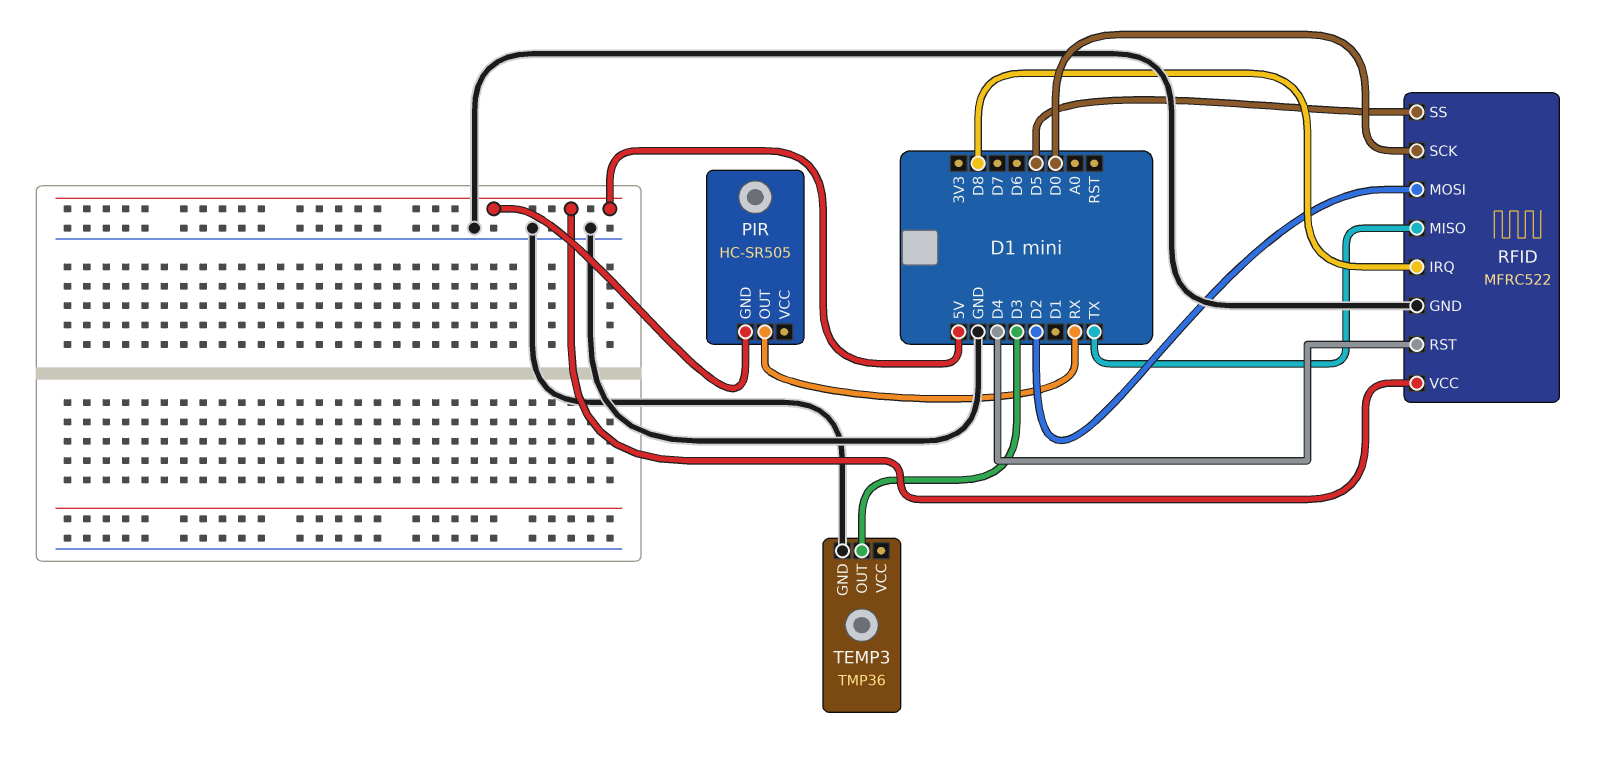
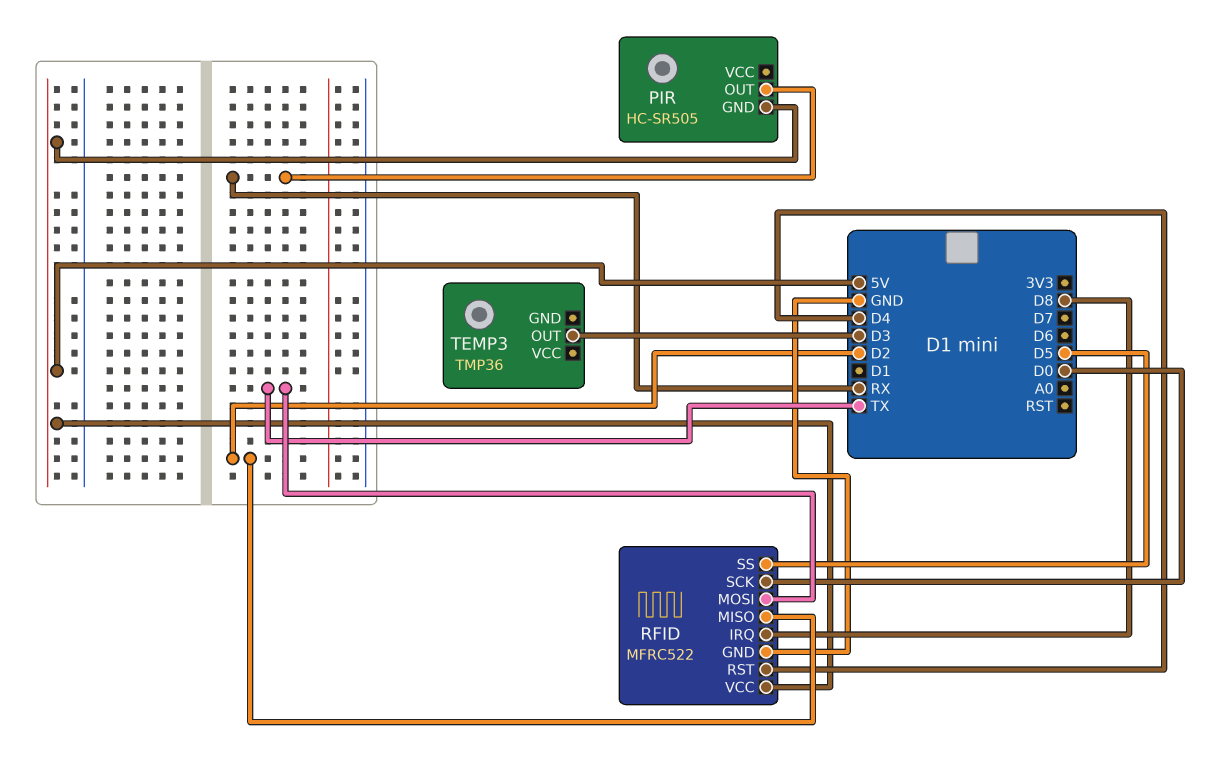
RFID pin MISO: TX -> D2
RFID pin MOSI: D2 -> TX
TEMP3 pin GND: GND -> none

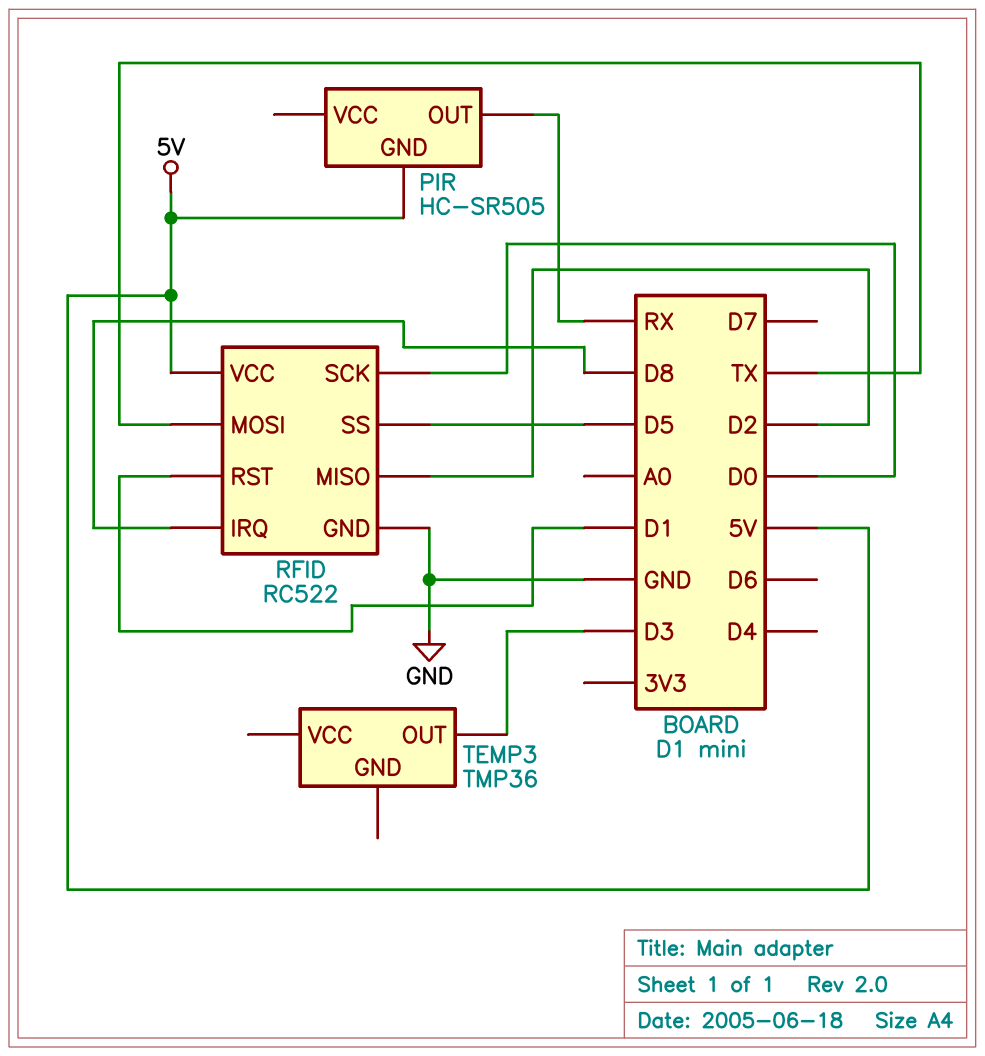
RFID: MFRC522 -> RC522
RFID pin RST: D4 -> D1

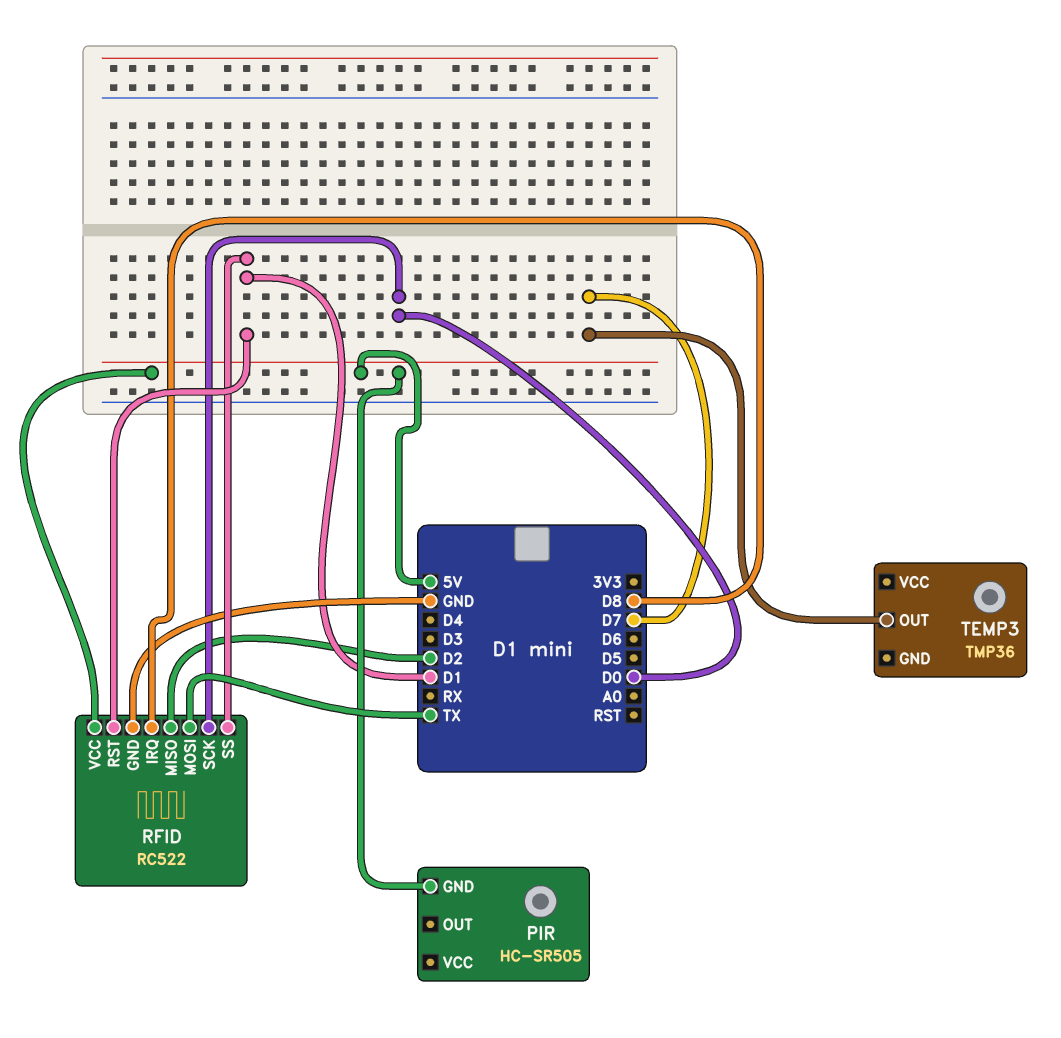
PIR pin OUT: RX -> none
RFID pin SS: D5 -> D1
TEMP3 pin OUT: D3 -> D7

